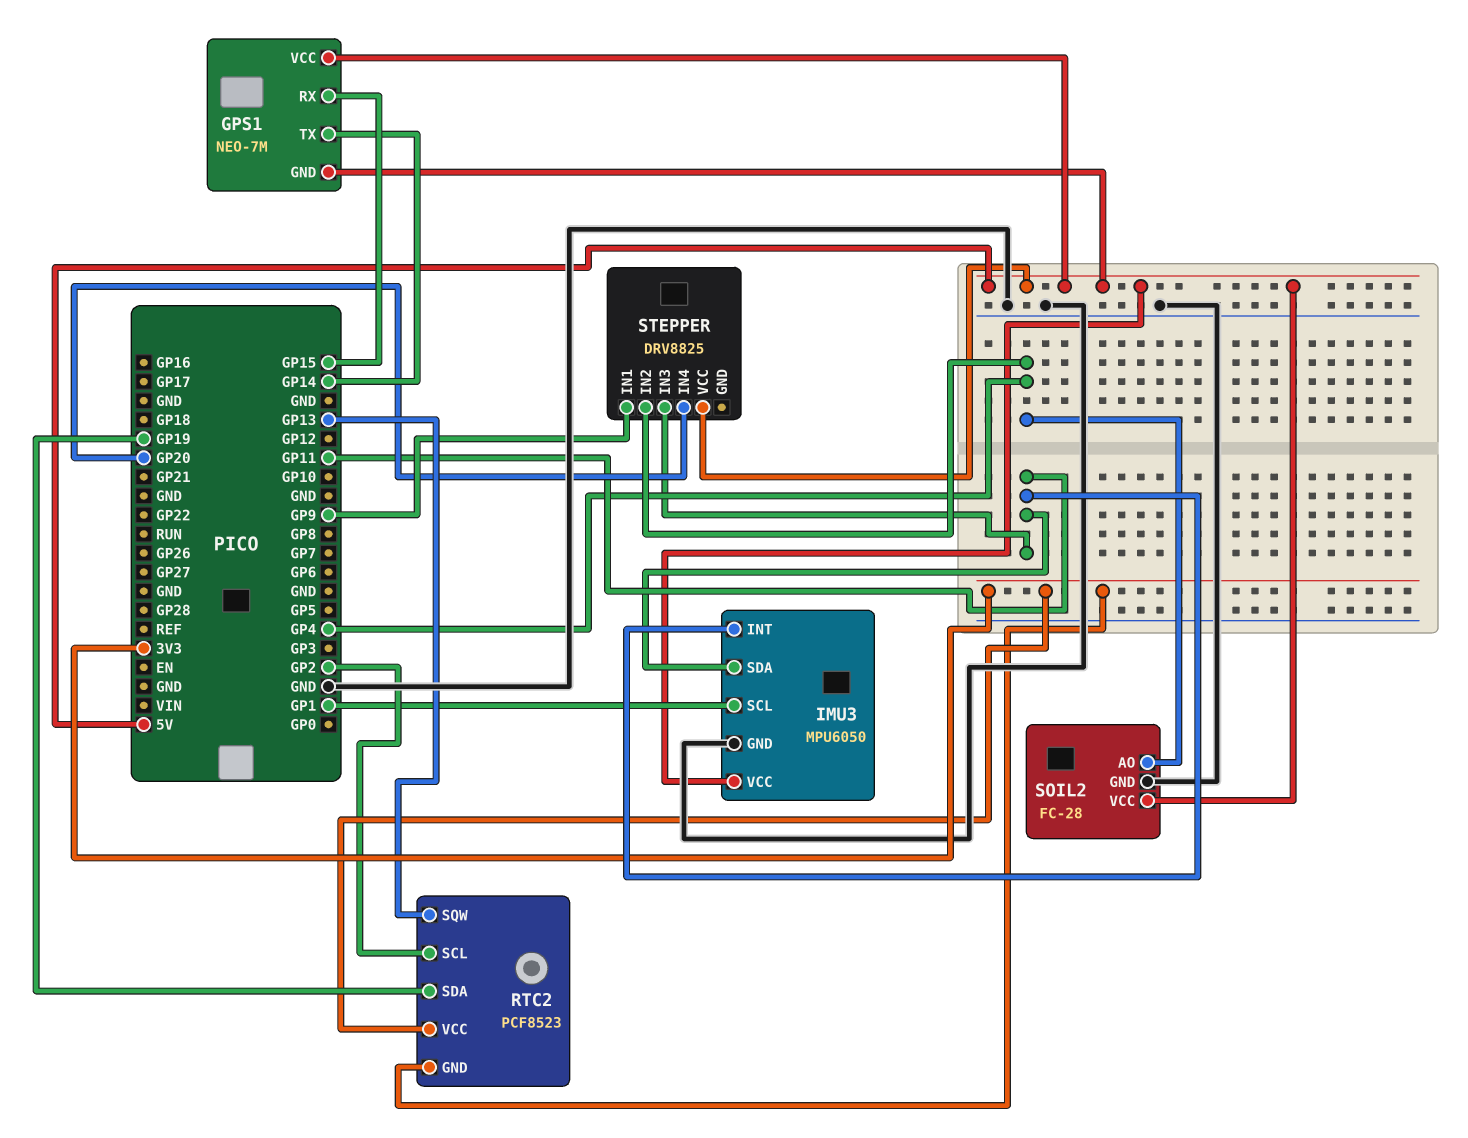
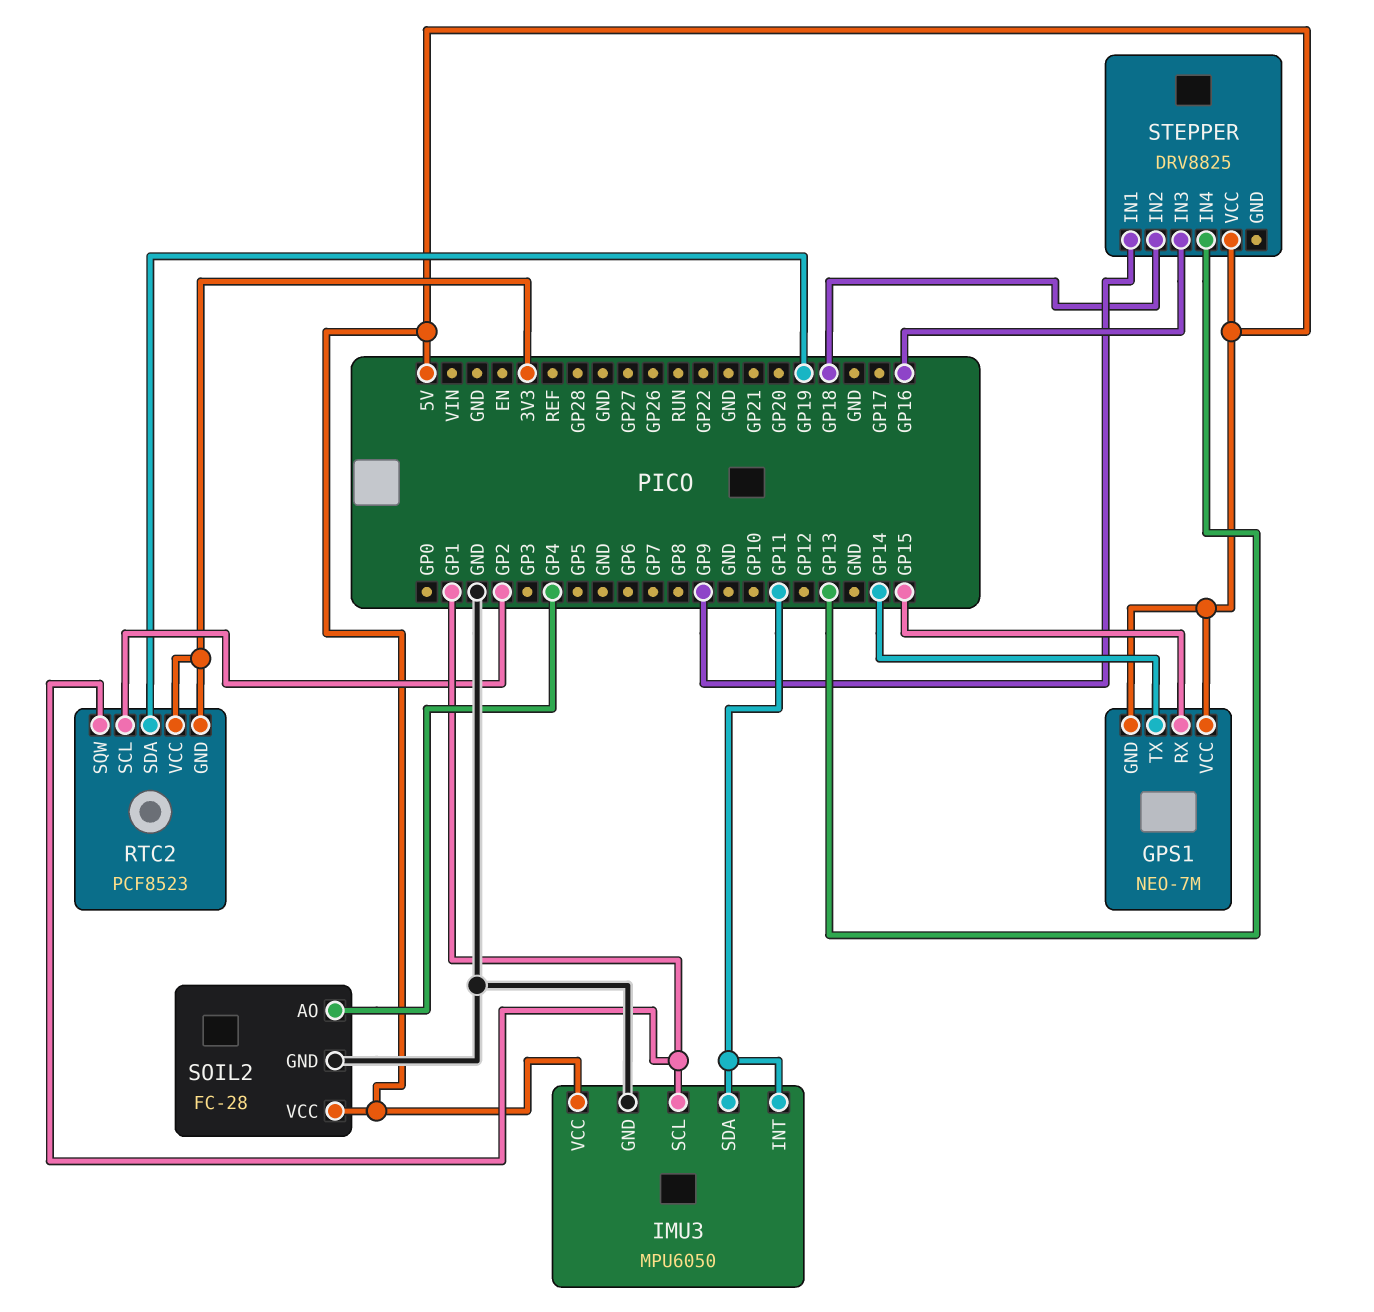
RTC2 pin SQW: GP13 -> GP1
STEPPER pin IN2: GP4 -> GP18
STEPPER pin IN3: GP11 -> GP16
STEPPER pin IN4: GP20 -> GP13

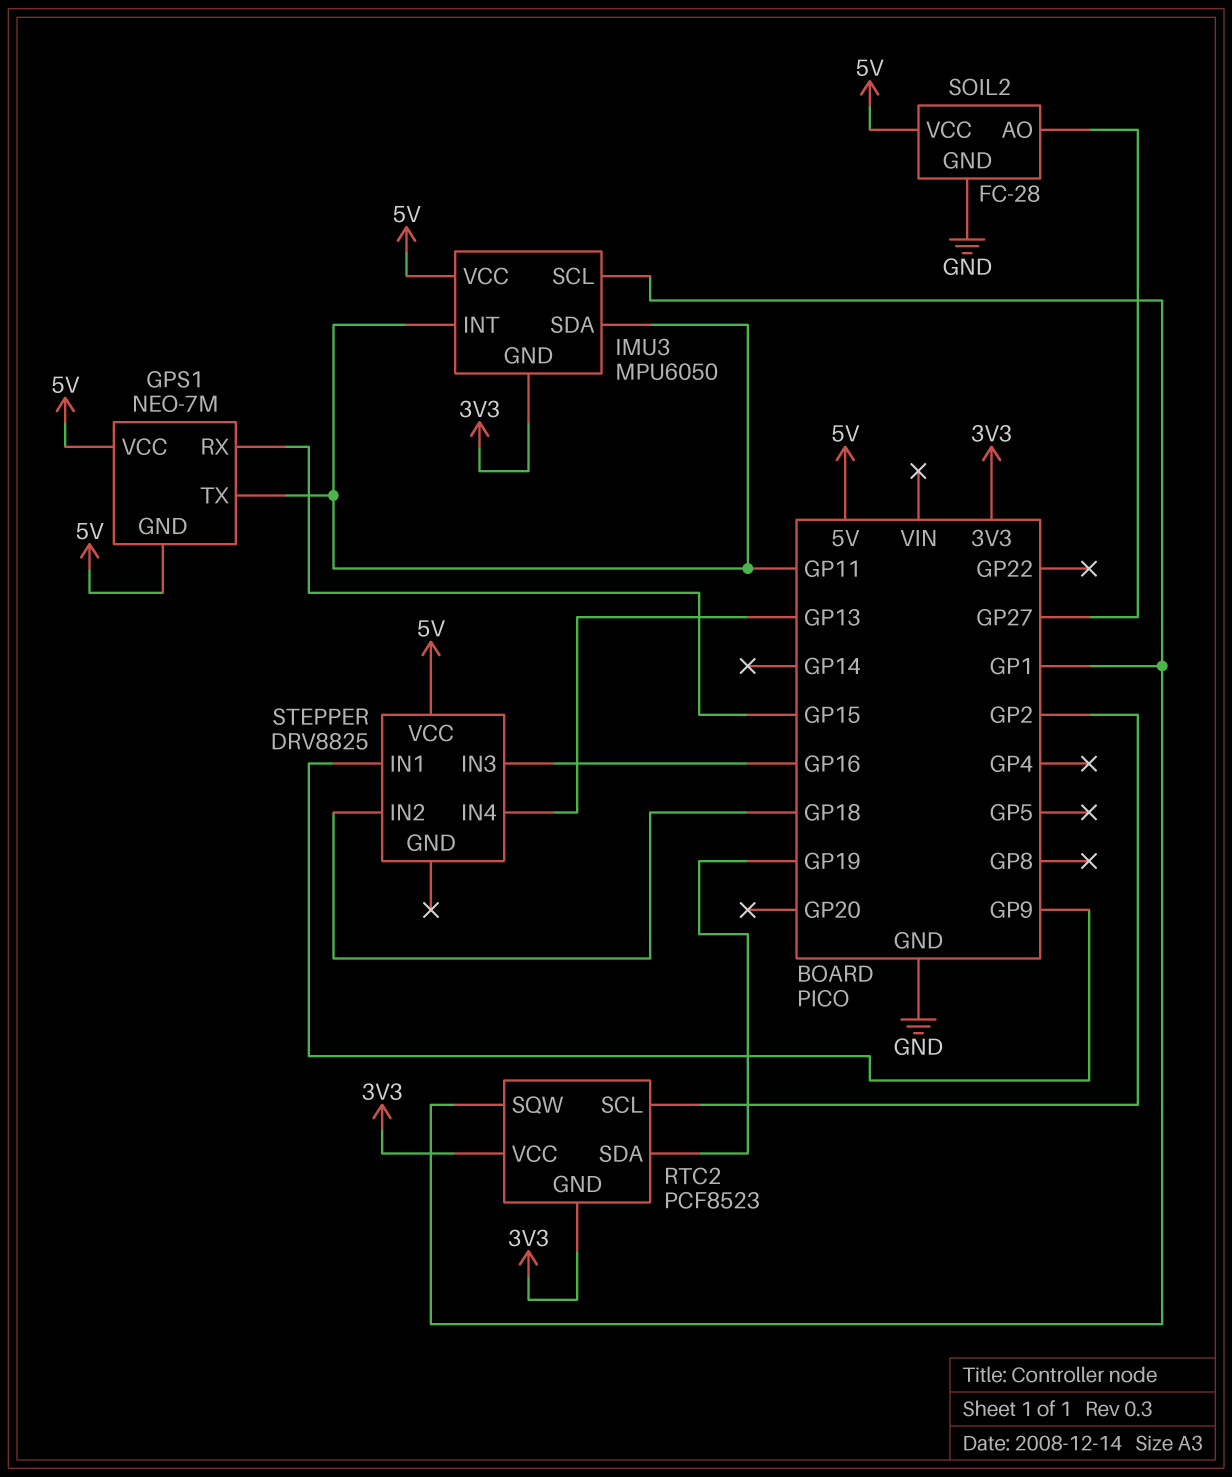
GPS1 pin TX: GP14 -> GP11
IMU3 pin GND: GND -> 3V3
SOIL2 pin AO: GP4 -> GP27

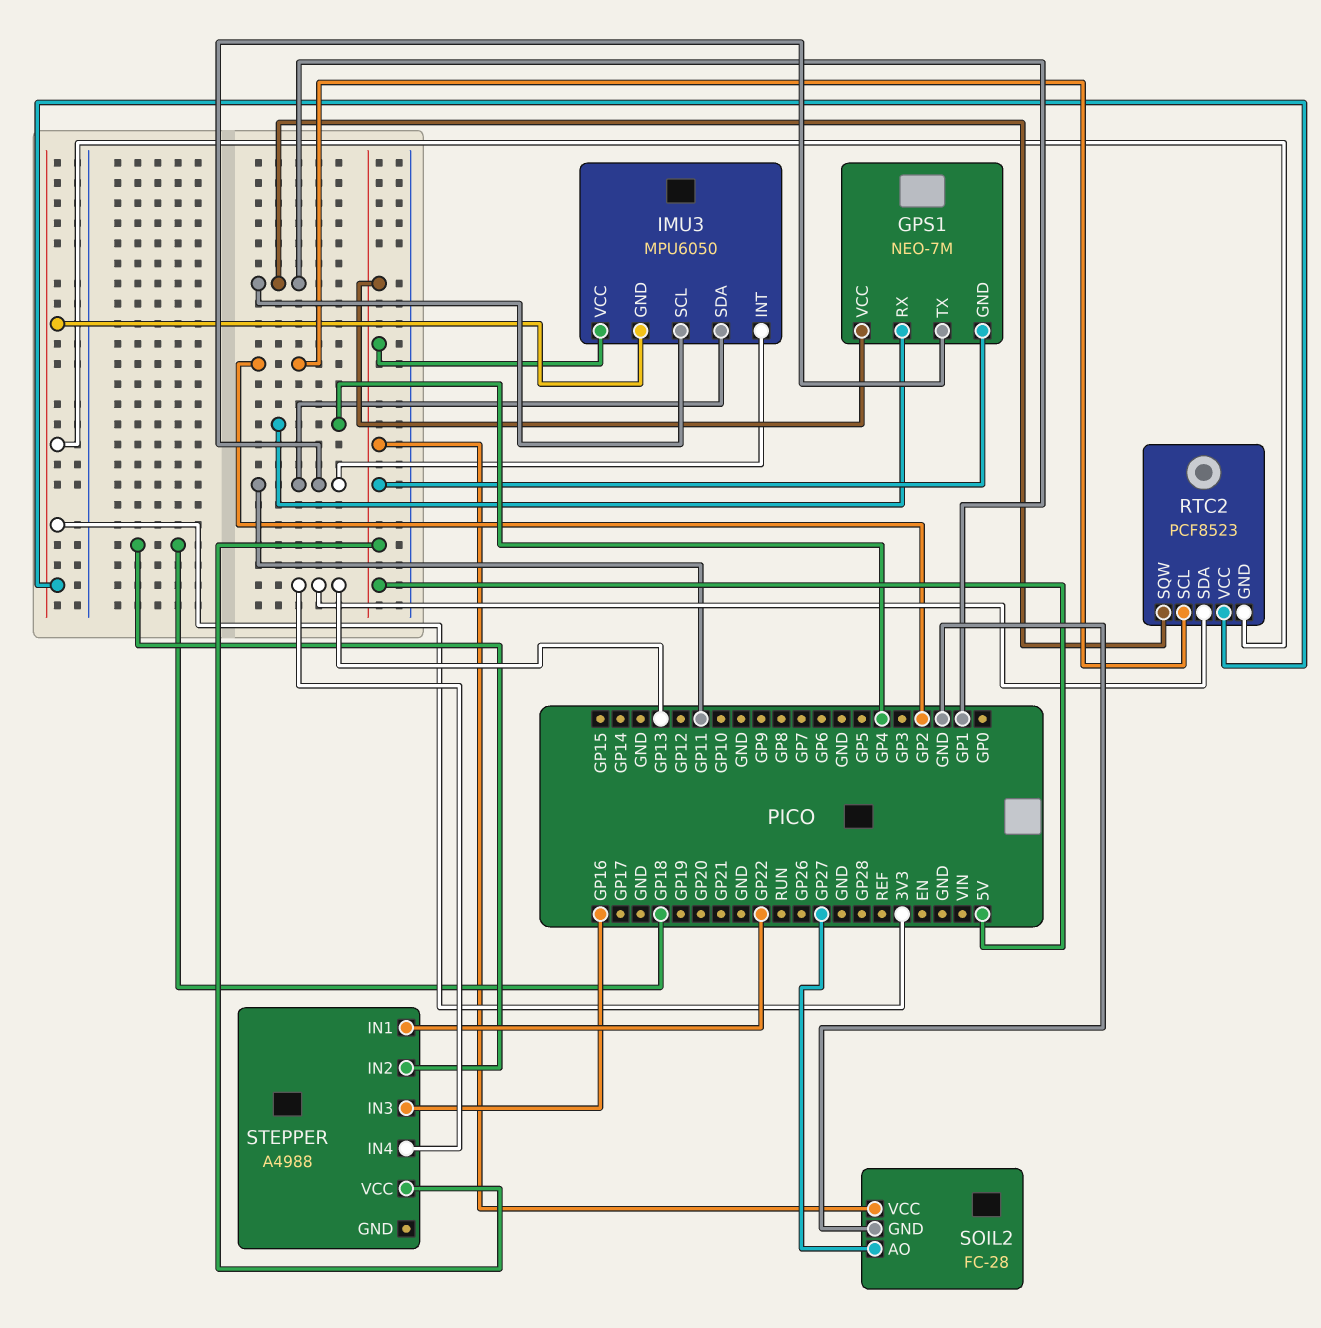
GPS1 pin RX: GP15 -> GP4
RTC2 pin SDA: GP19 -> GP13
STEPPER: DRV8825 -> A4988
STEPPER pin IN1: GP9 -> GP22

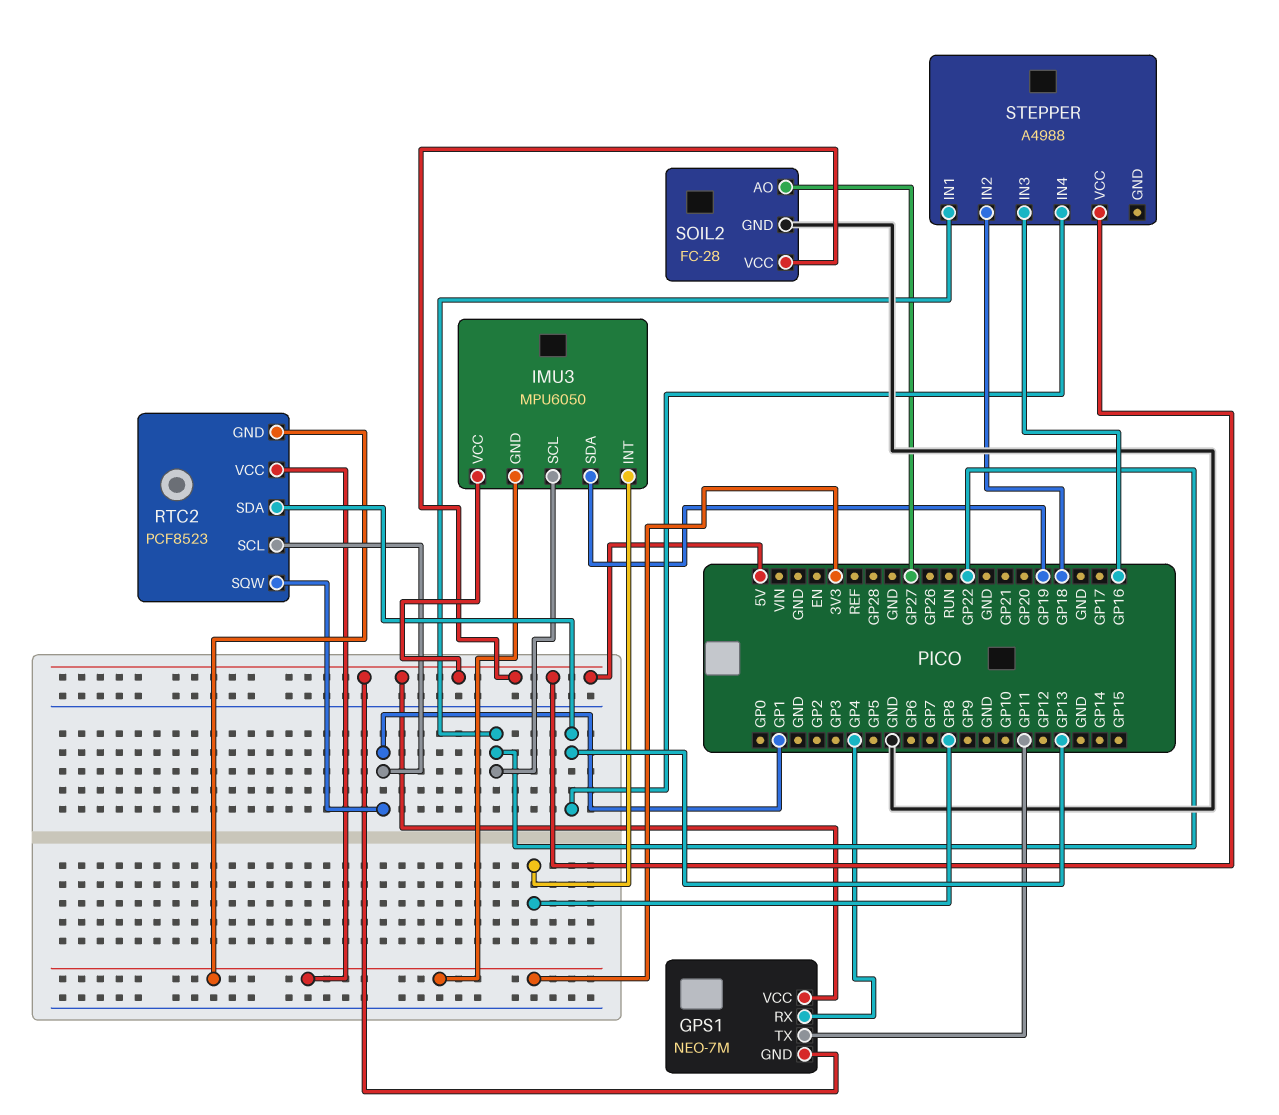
IMU3 pin INT: GP11 -> GP8
IMU3 pin SCL: GP1 -> GP22
IMU3 pin SDA: GP11 -> GP19
RTC2 pin SCL: GP2 -> GP1

